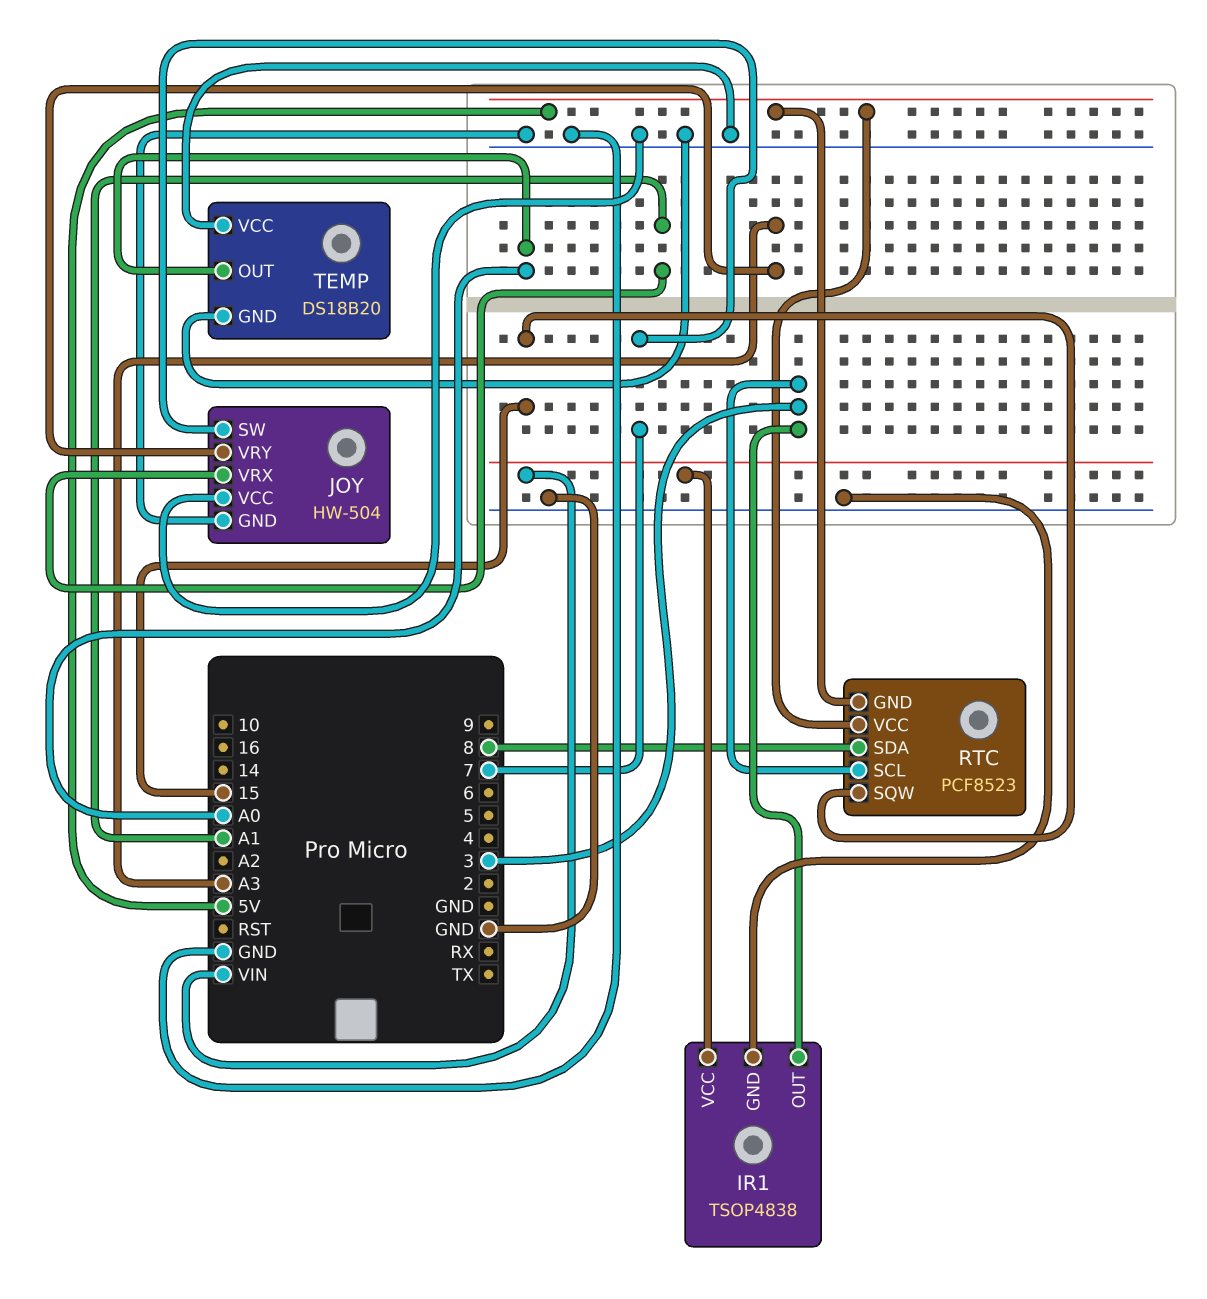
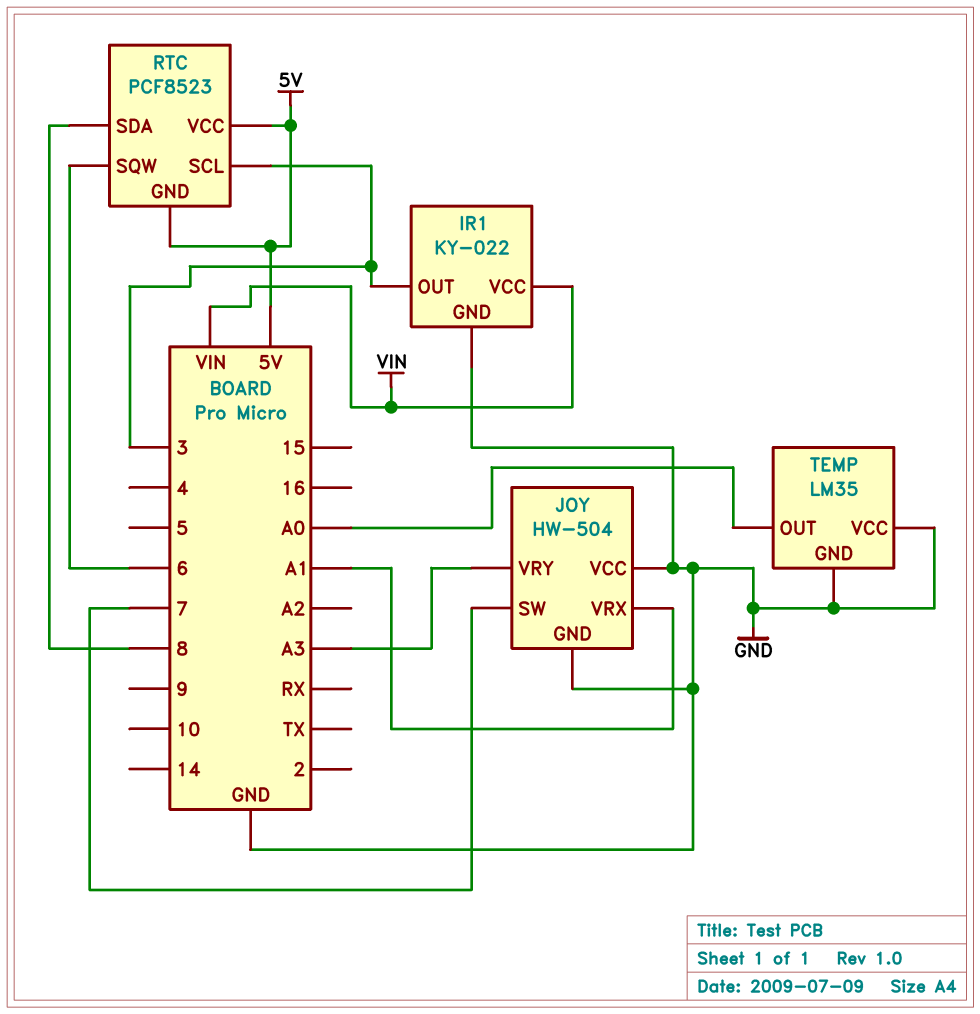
IR1: TSOP4838 -> KY-022
RTC pin SQW: 15 -> 6
TEMP: DS18B20 -> LM35

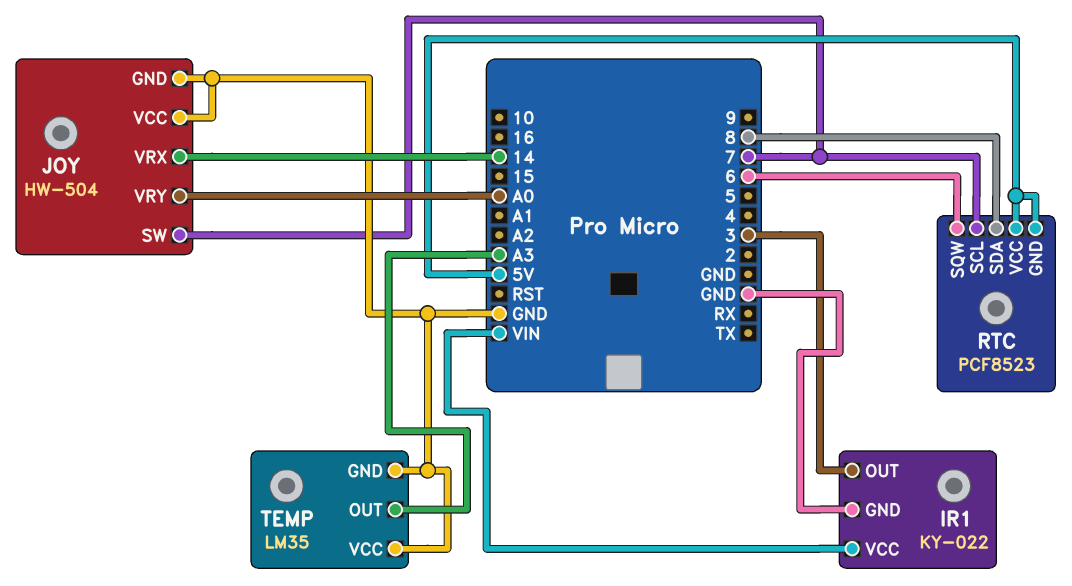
JOY pin VRX: A1 -> 14
JOY pin VRY: A3 -> A0
RTC pin SCL: 3 -> 7
TEMP pin OUT: A0 -> A3

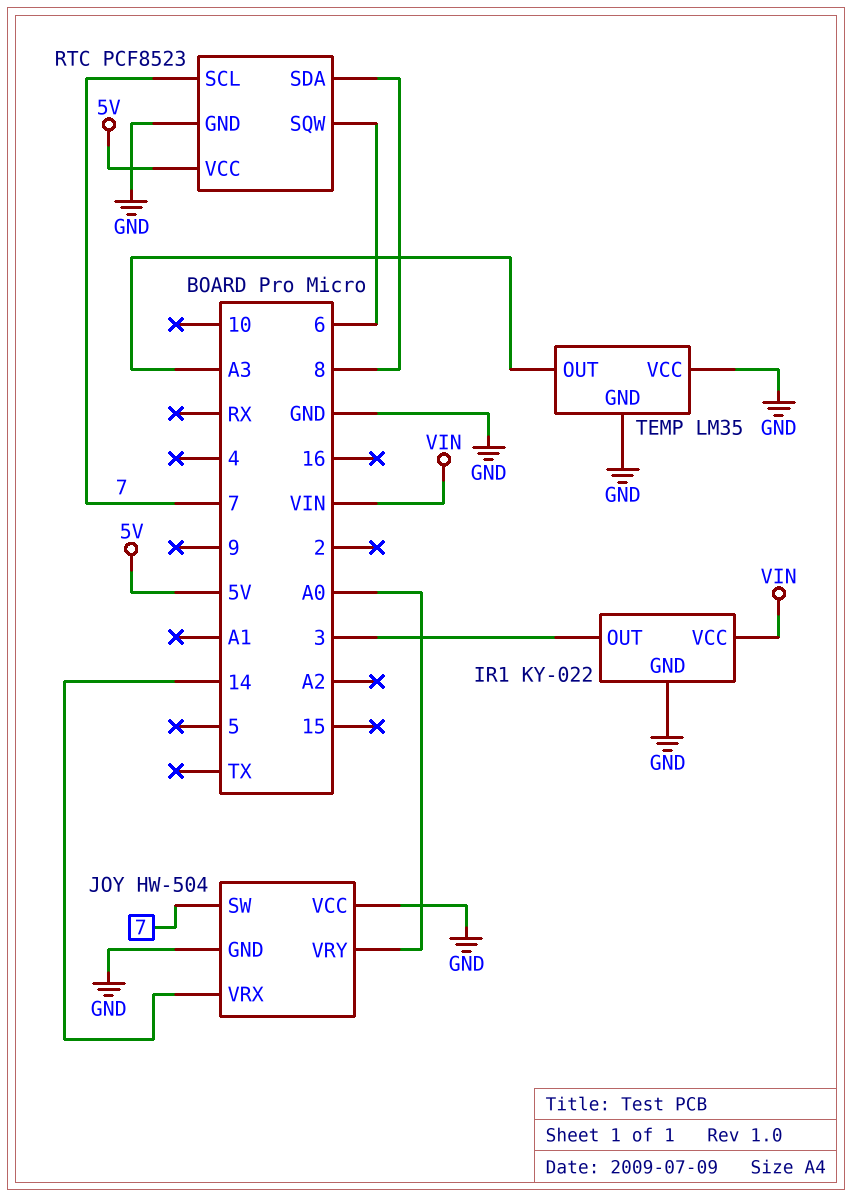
RTC pin GND: 5V -> GND

